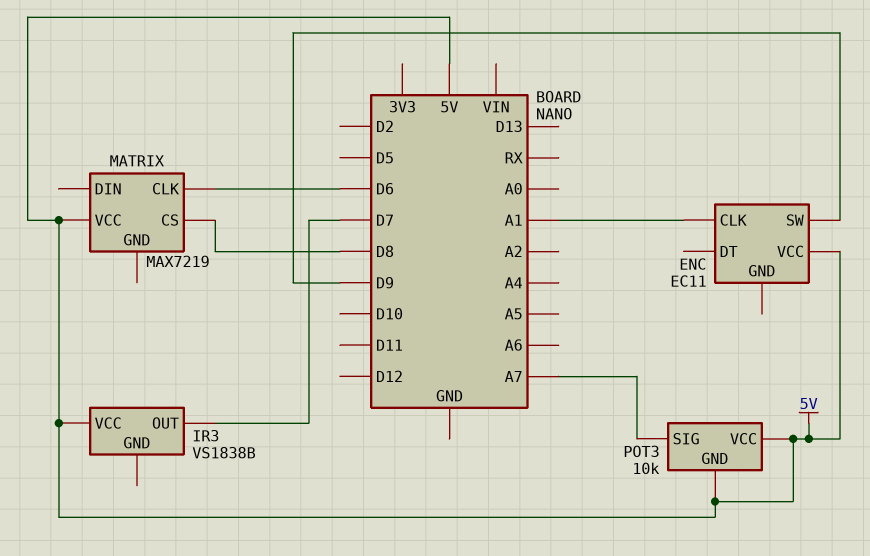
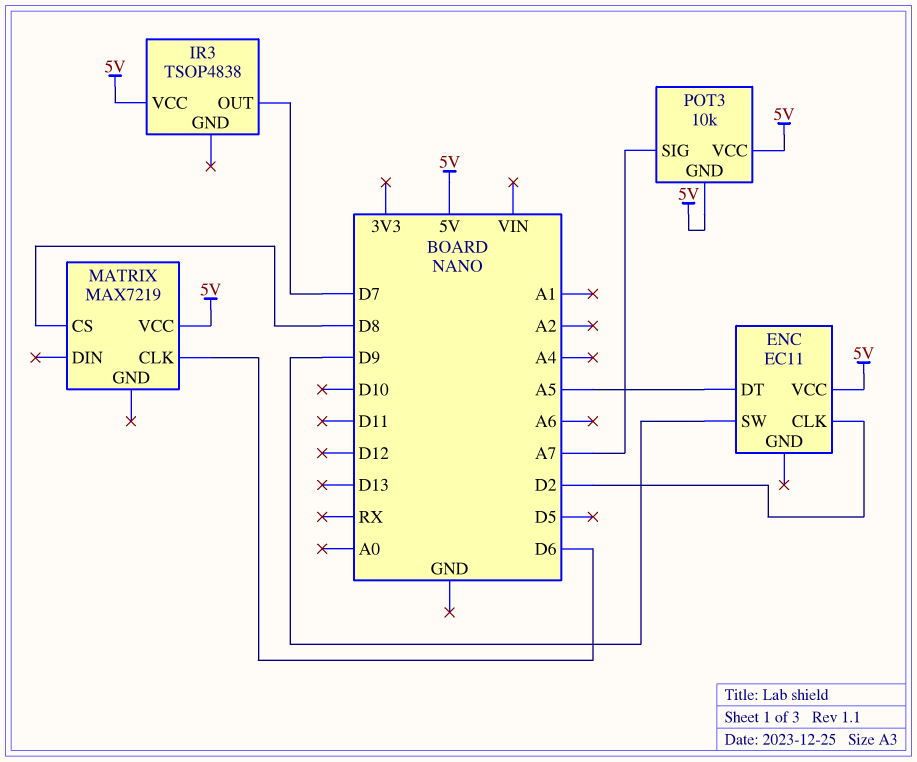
ENC pin CLK: A1 -> D2
ENC pin DT: none -> A5
IR3: VS1838B -> TSOP4838

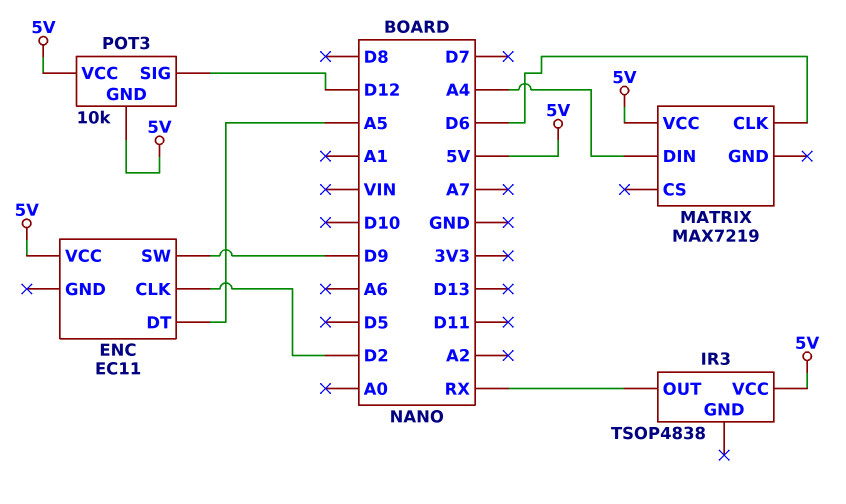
IR3 pin OUT: D7 -> RX
MATRIX pin CS: D8 -> none
MATRIX pin DIN: none -> A4
POT3 pin SIG: A7 -> D12

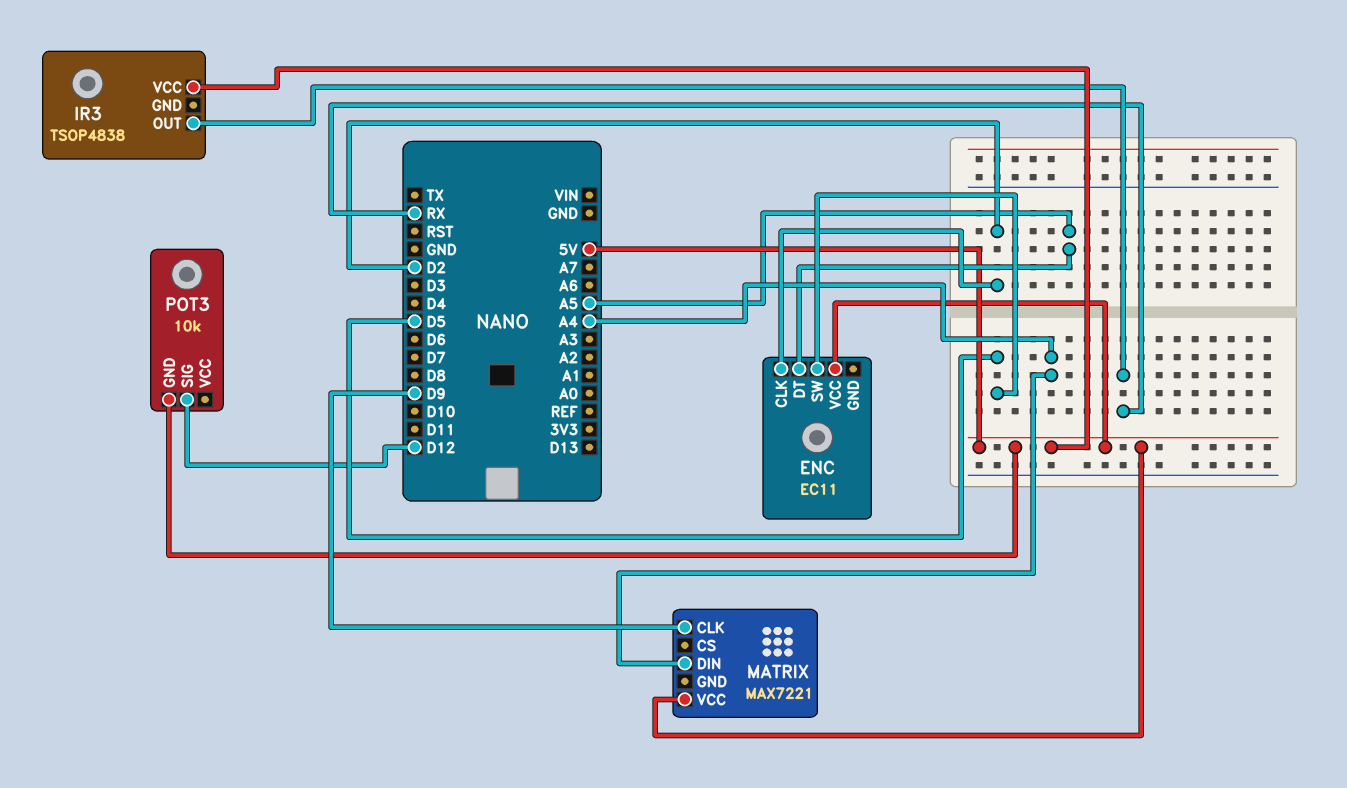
ENC pin SW: D9 -> D5
MATRIX: MAX7219 -> MAX7221
MATRIX pin CLK: D6 -> D9
POT3 pin VCC: 5V -> none

